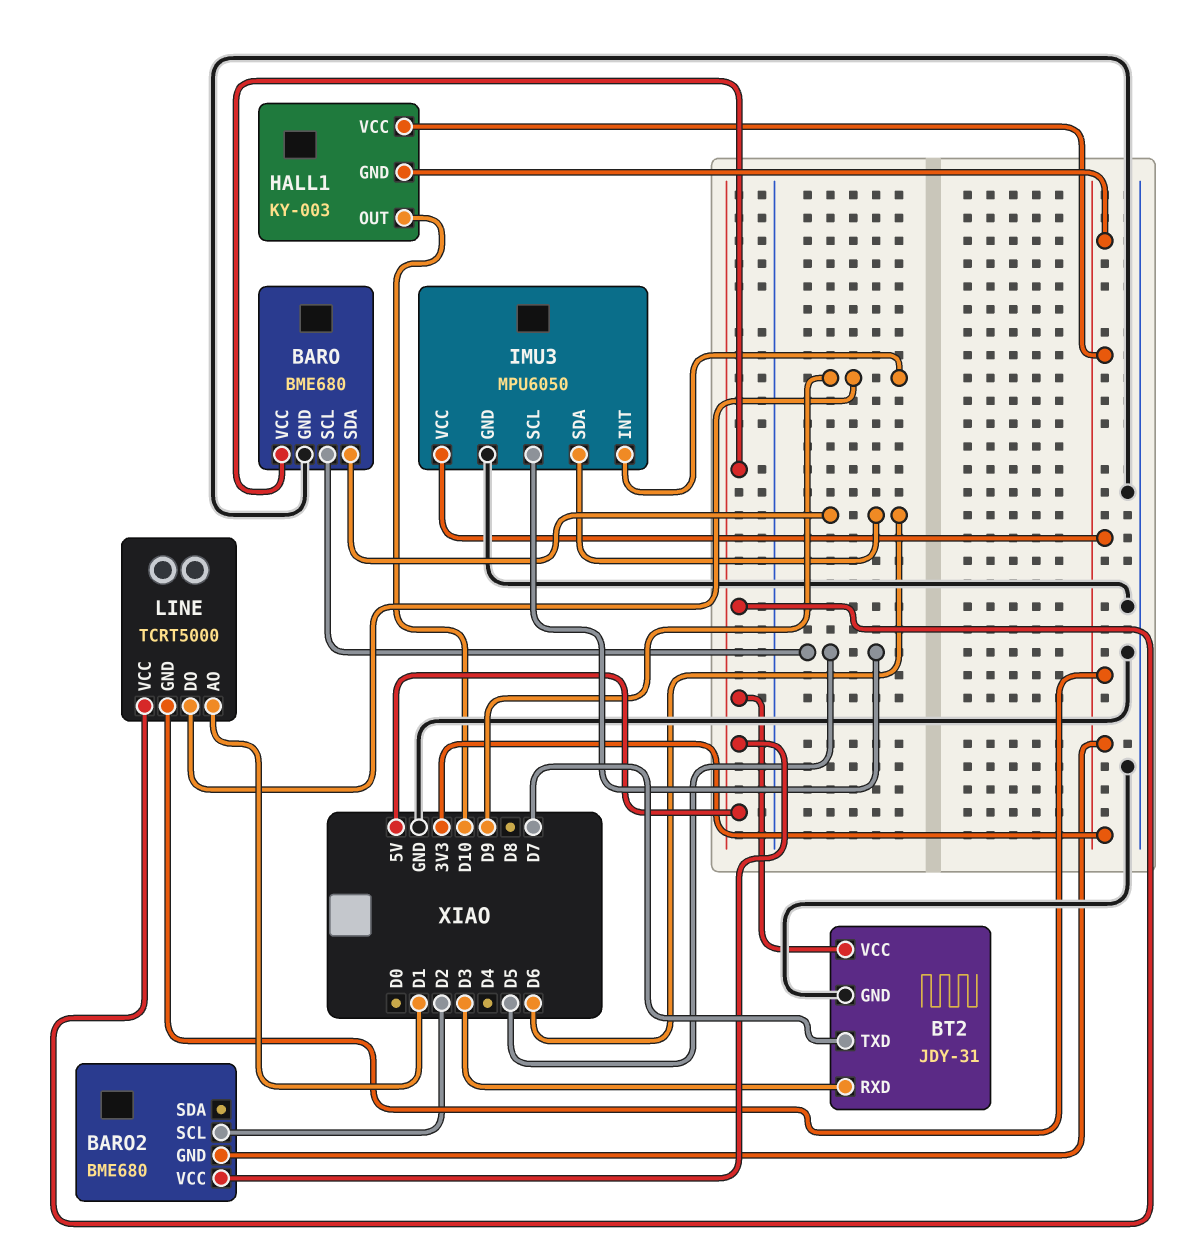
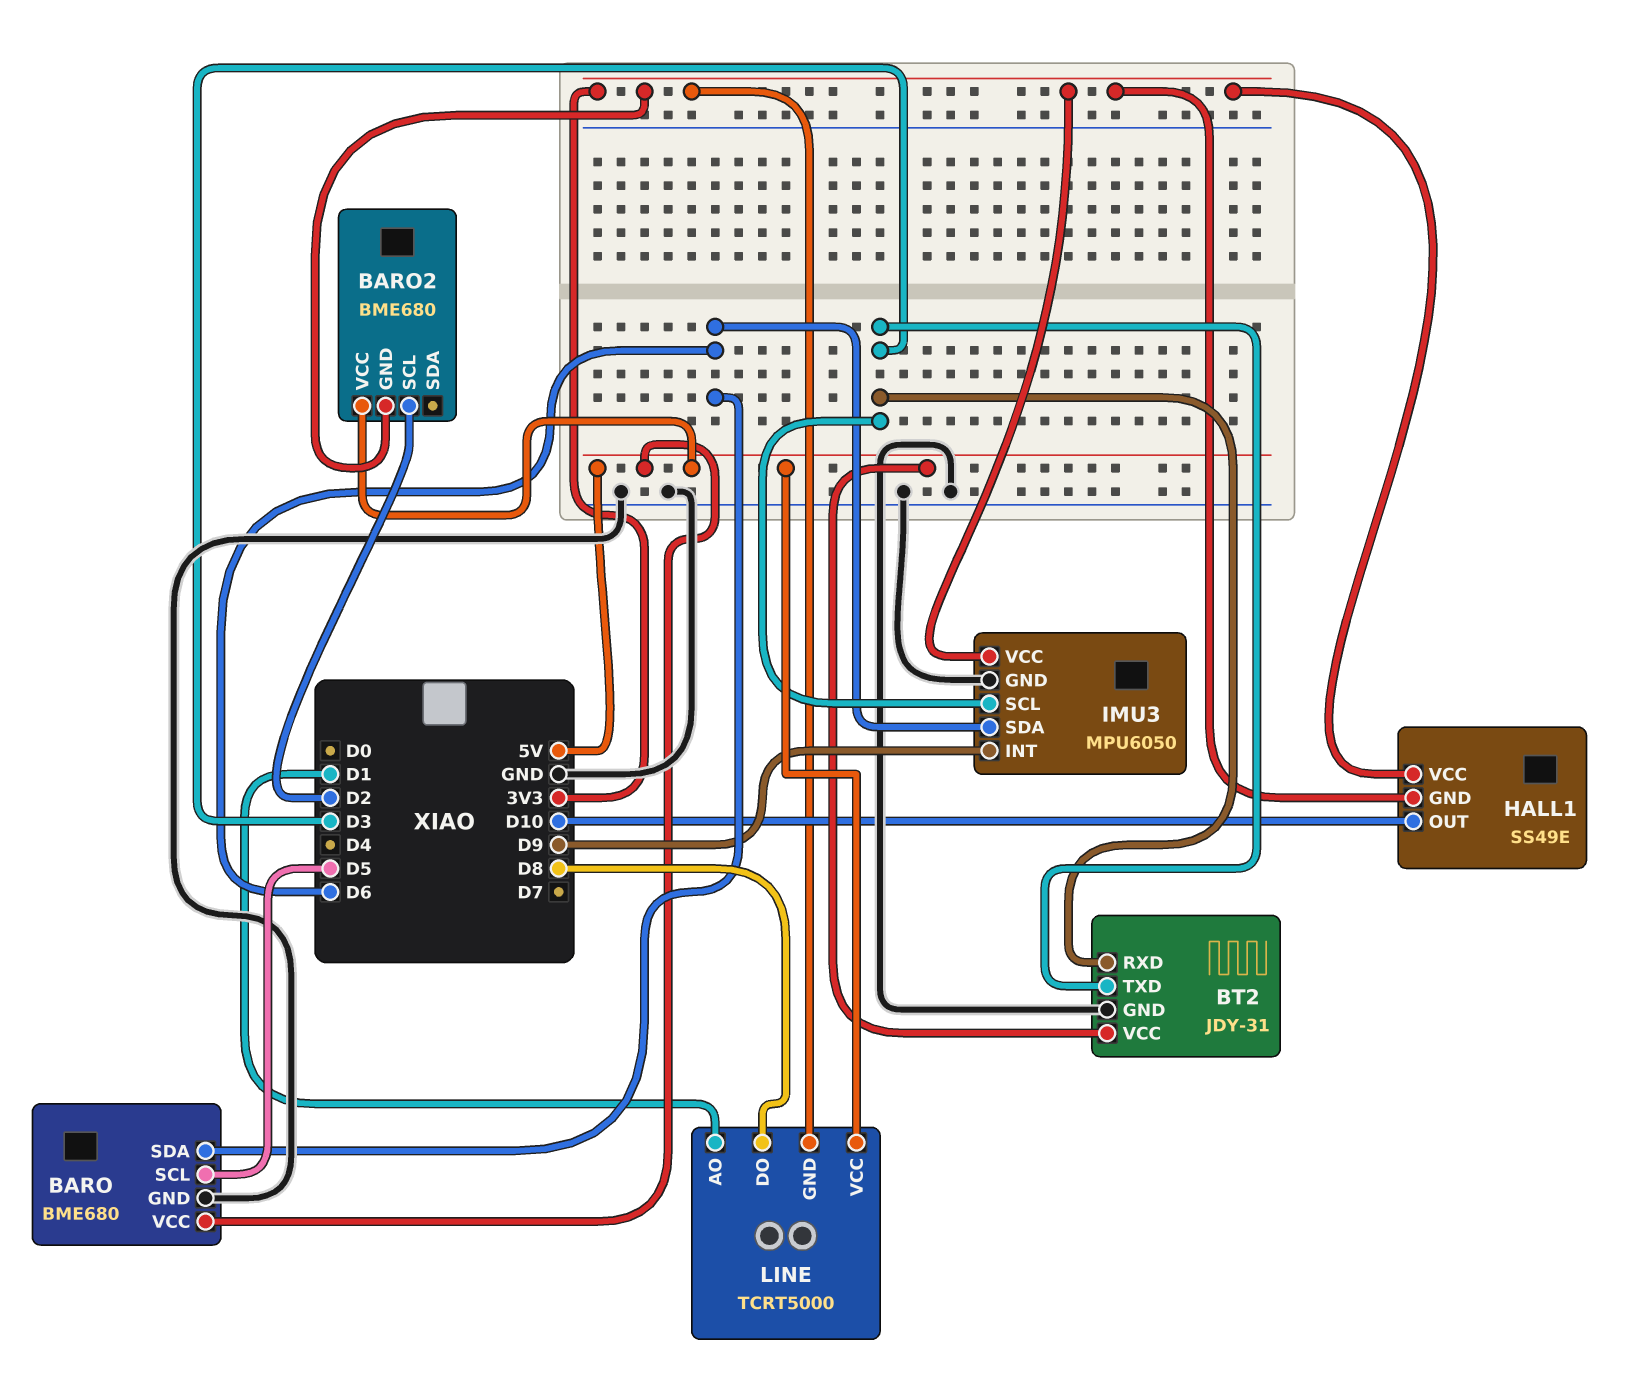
BT2 pin TXD: D7 -> D3
HALL1: KY-003 -> SS49E
IMU3 pin SCL: D5 -> D3
LINE pin DO: D9 -> D8

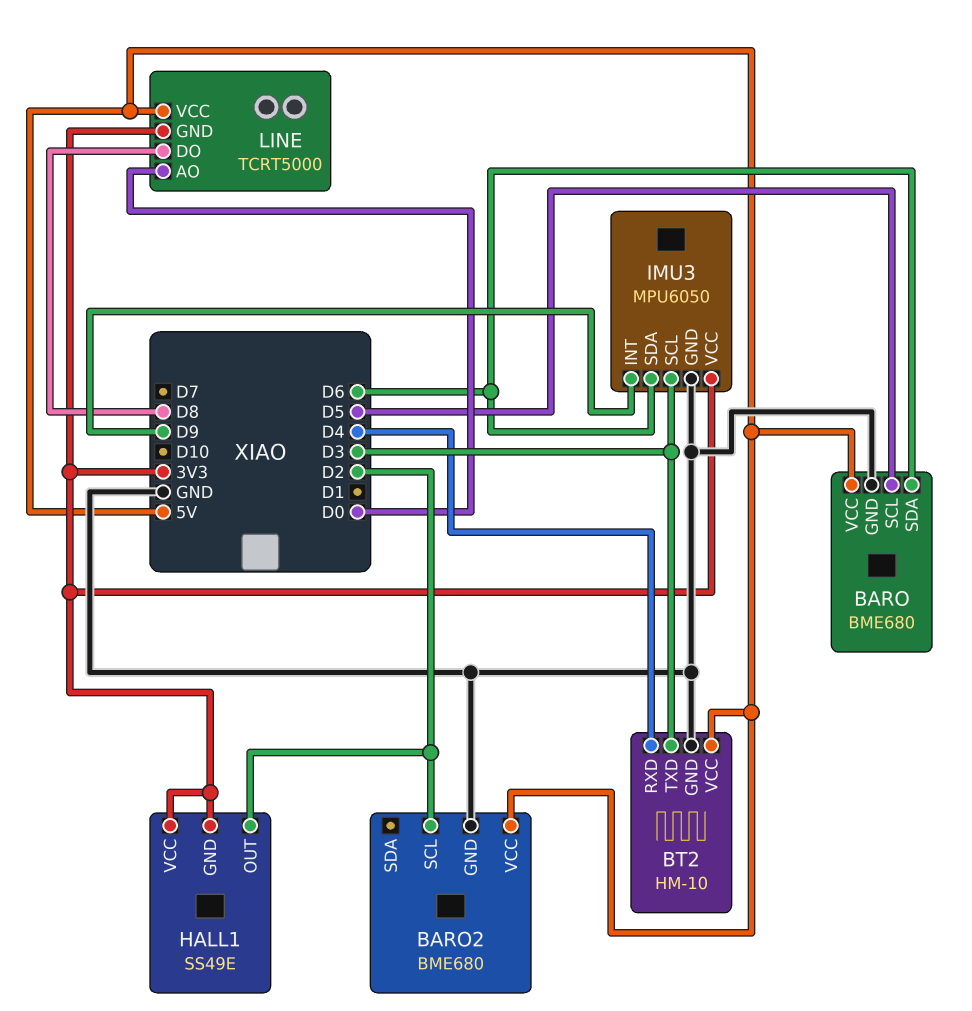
BARO2 pin GND: 3V3 -> GND
BT2: JDY-31 -> HM-10
BT2 pin RXD: D3 -> D4
HALL1 pin OUT: D10 -> D2
LINE pin AO: D1 -> D0

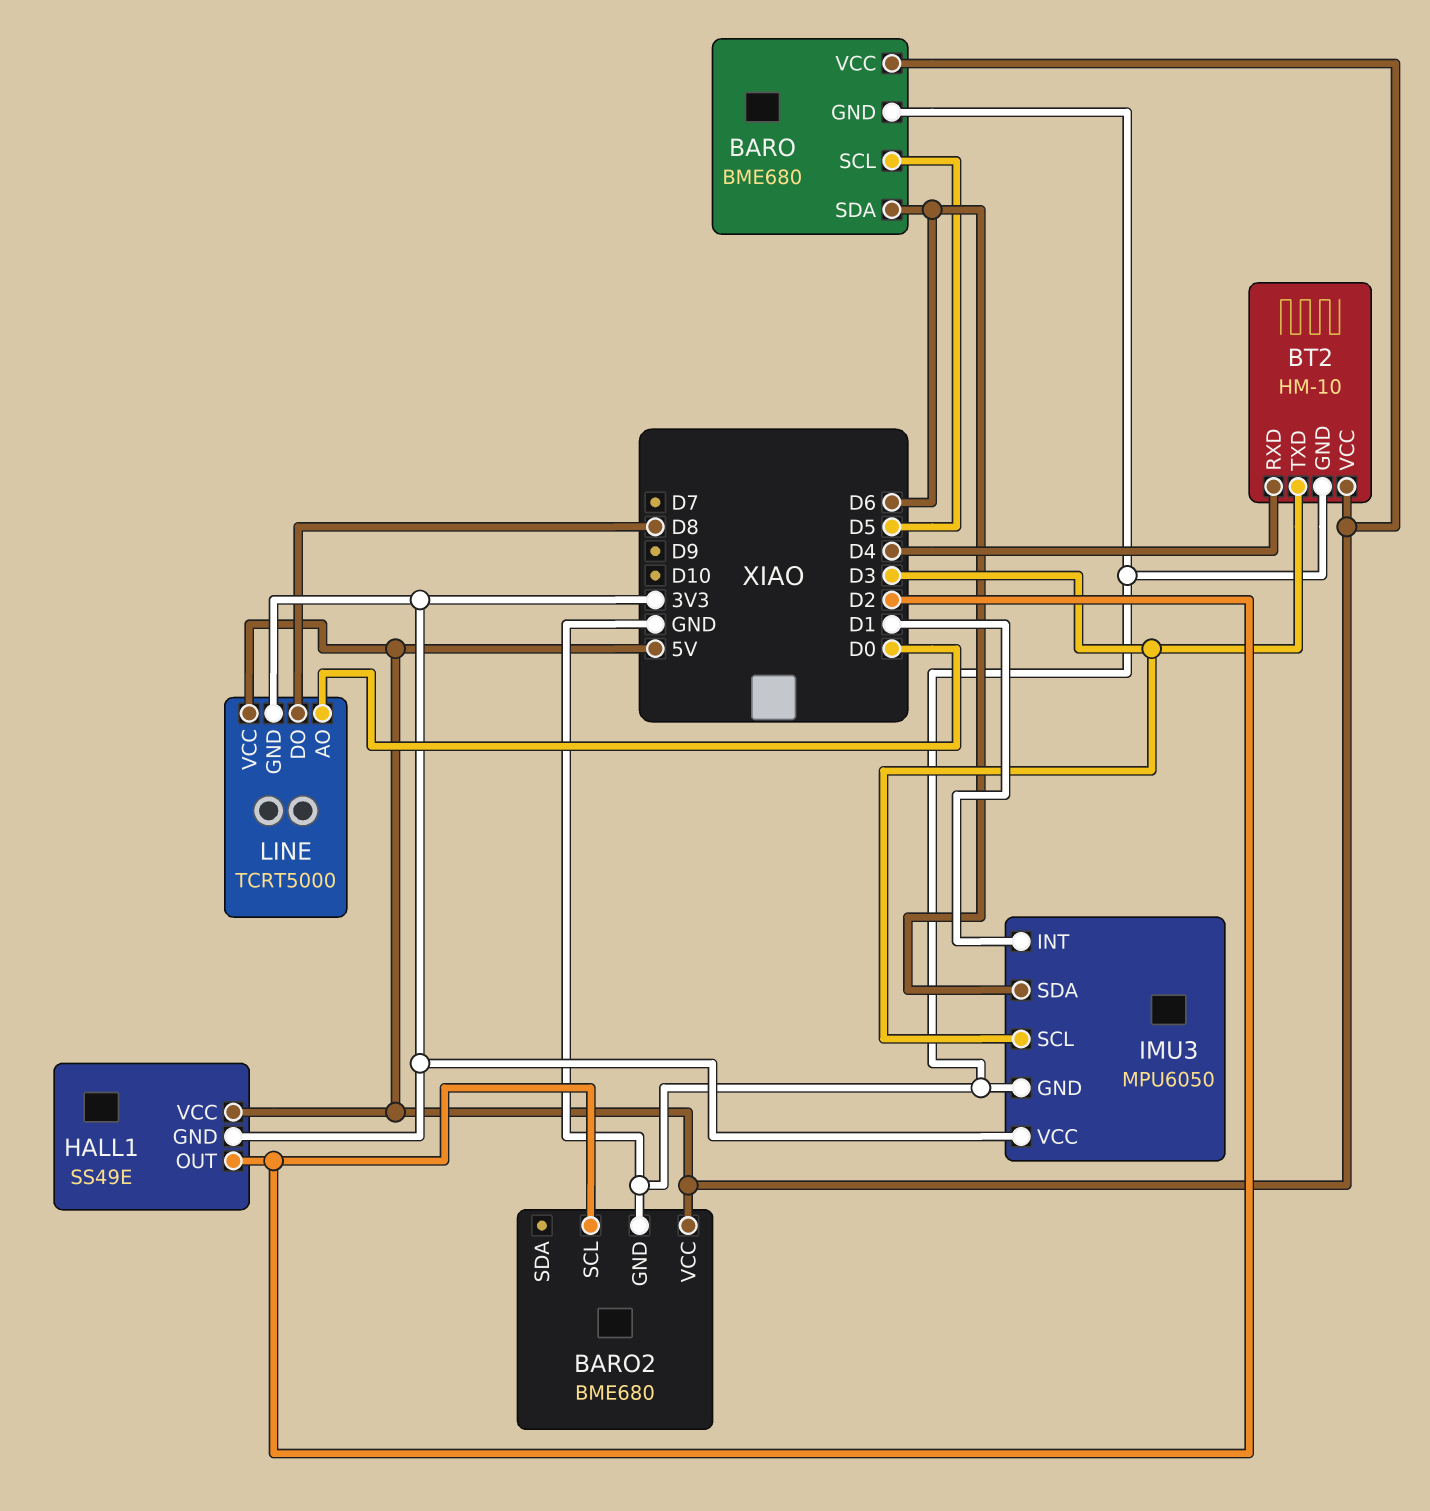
HALL1 pin VCC: 3V3 -> 5V
IMU3 pin INT: D9 -> D1

